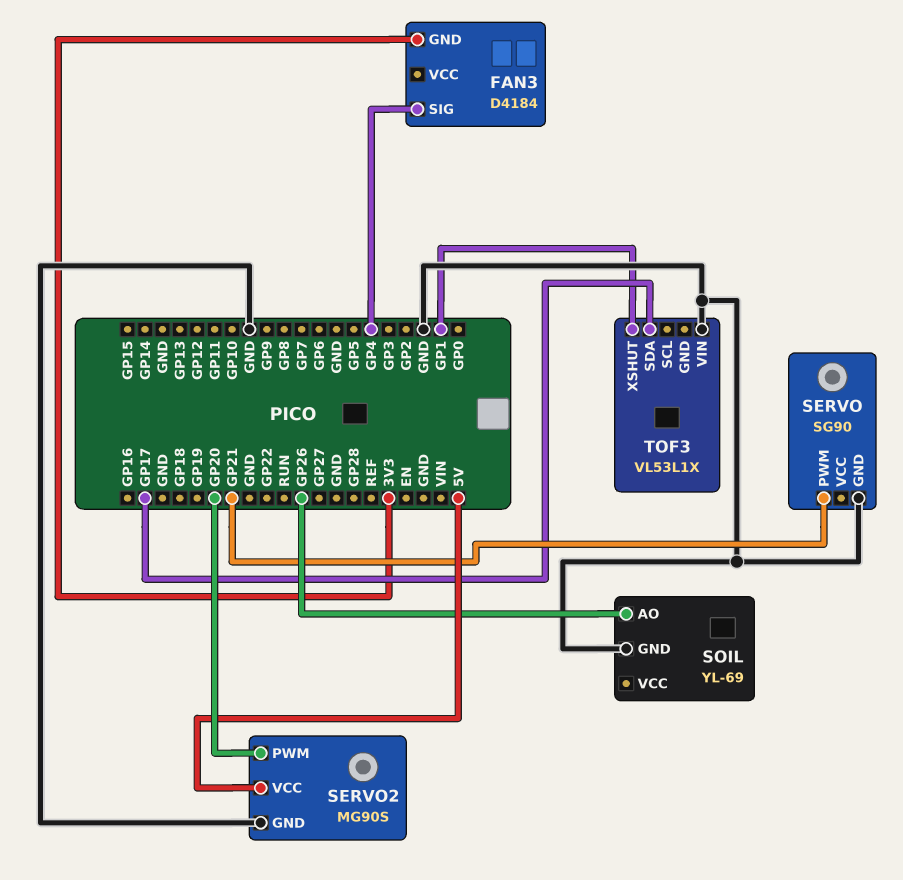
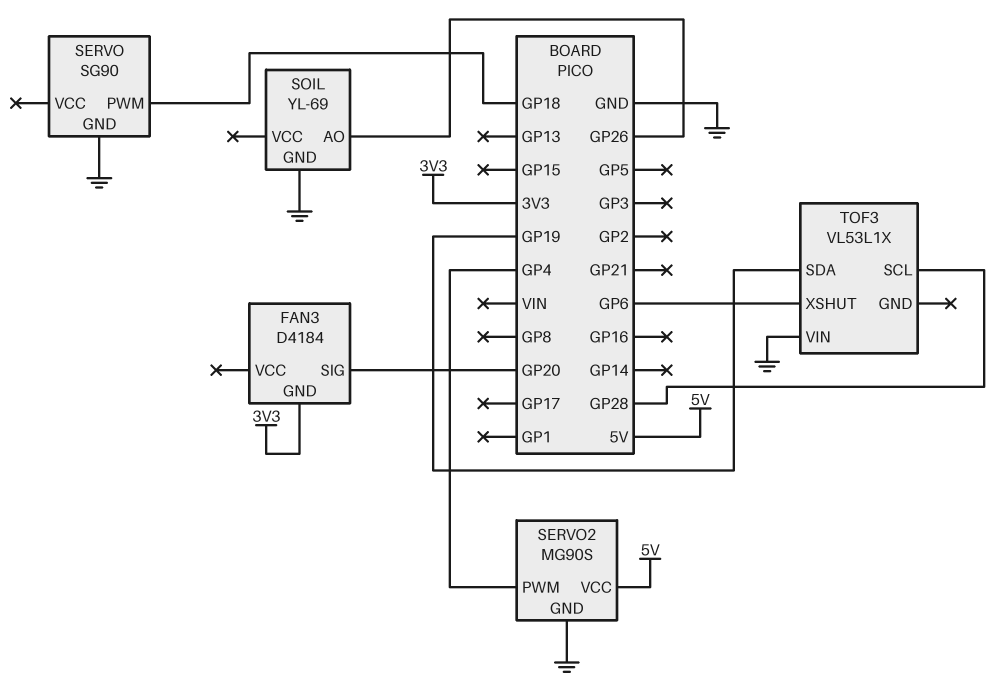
FAN3 pin SIG: GP4 -> GP20
SERVO pin PWM: GP21 -> GP18
SERVO2 pin PWM: GP20 -> GP4
TOF3 pin SCL: none -> GP28
TOF3 pin SDA: GP17 -> GP19
TOF3 pin XSHUT: GP1 -> GP6

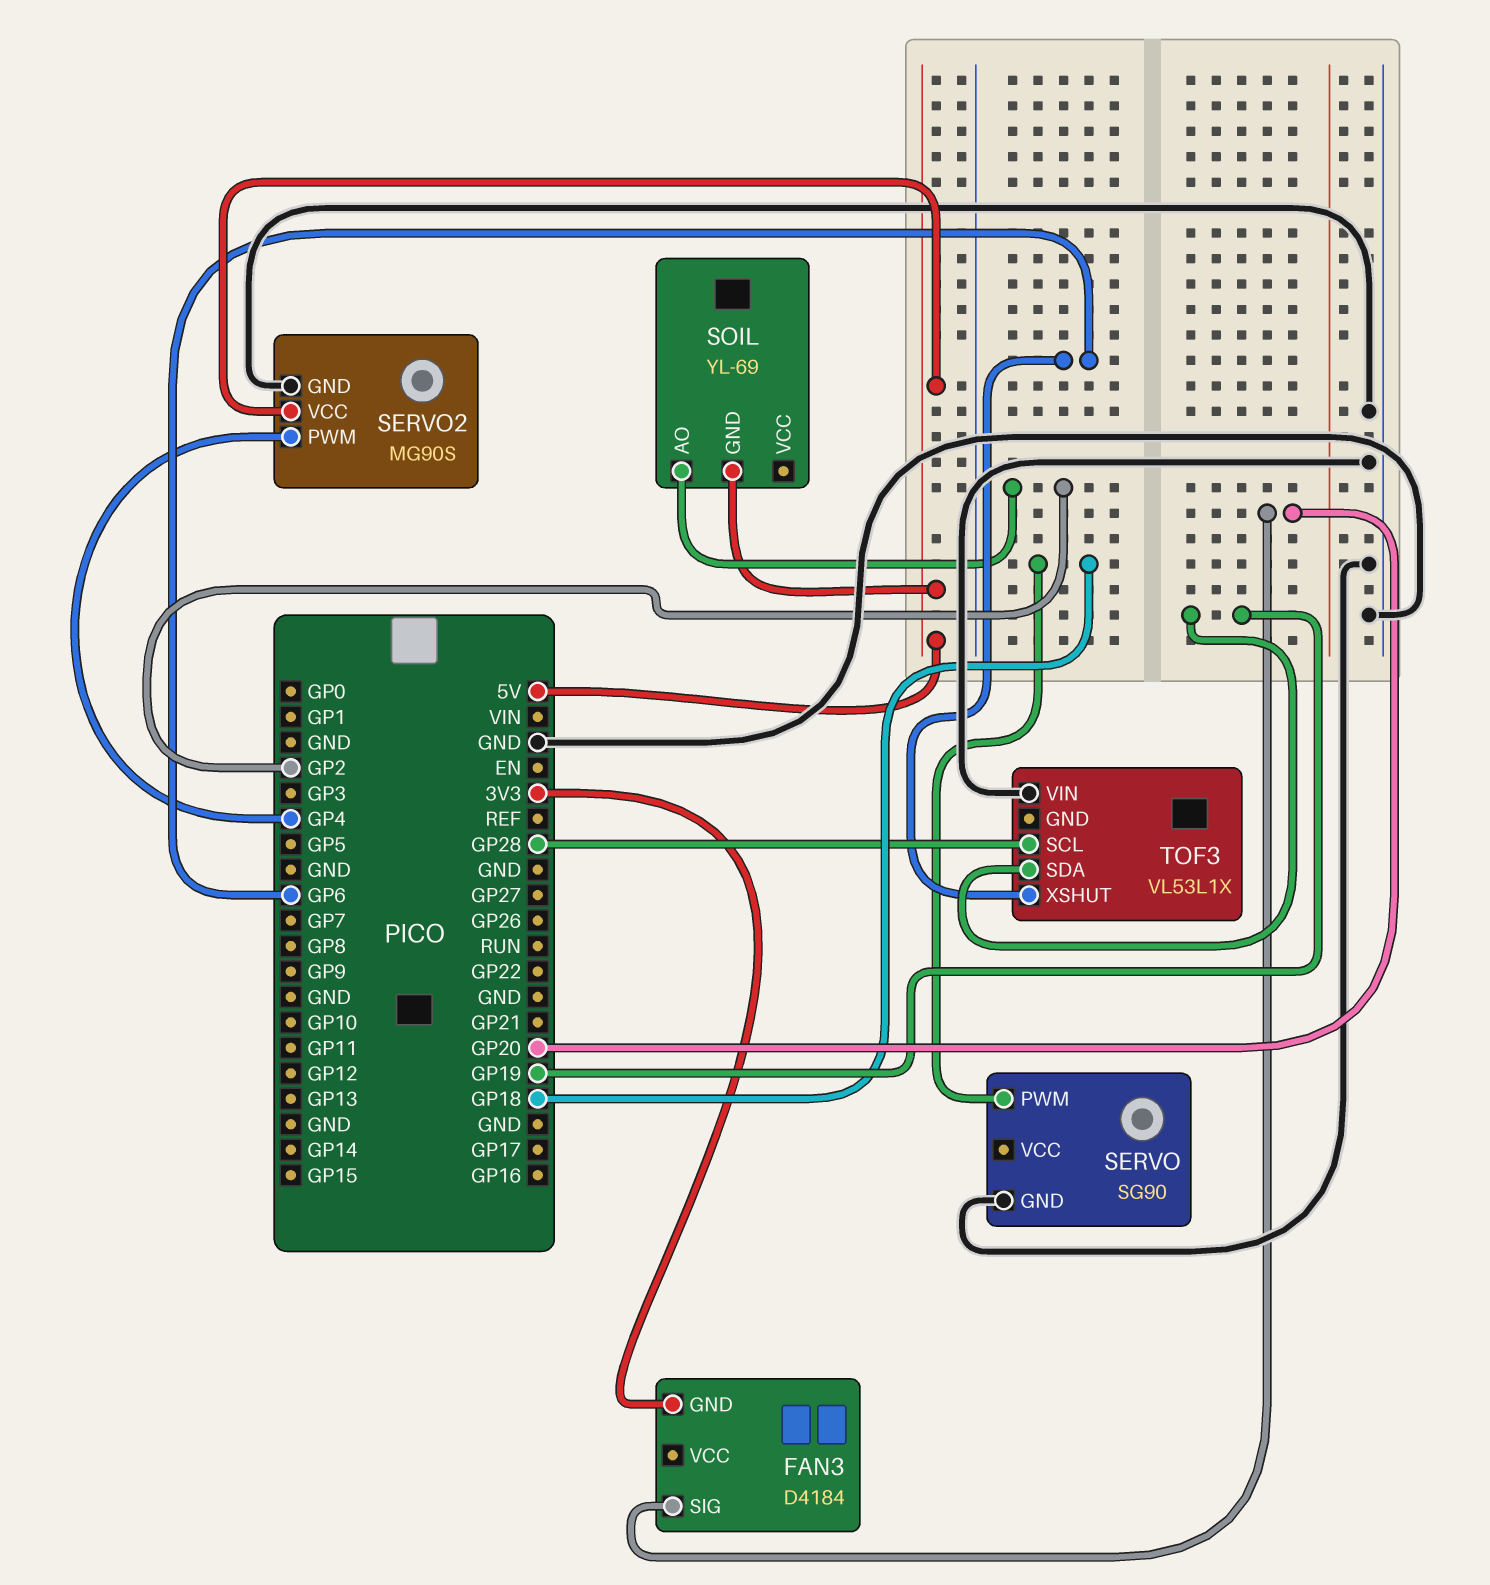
SOIL pin AO: GP26 -> GP2
SOIL pin GND: GND -> 5V

